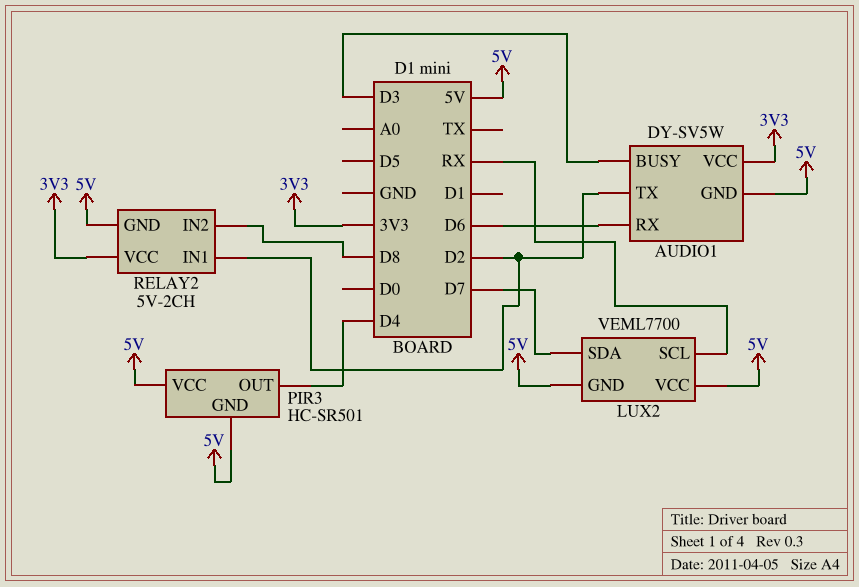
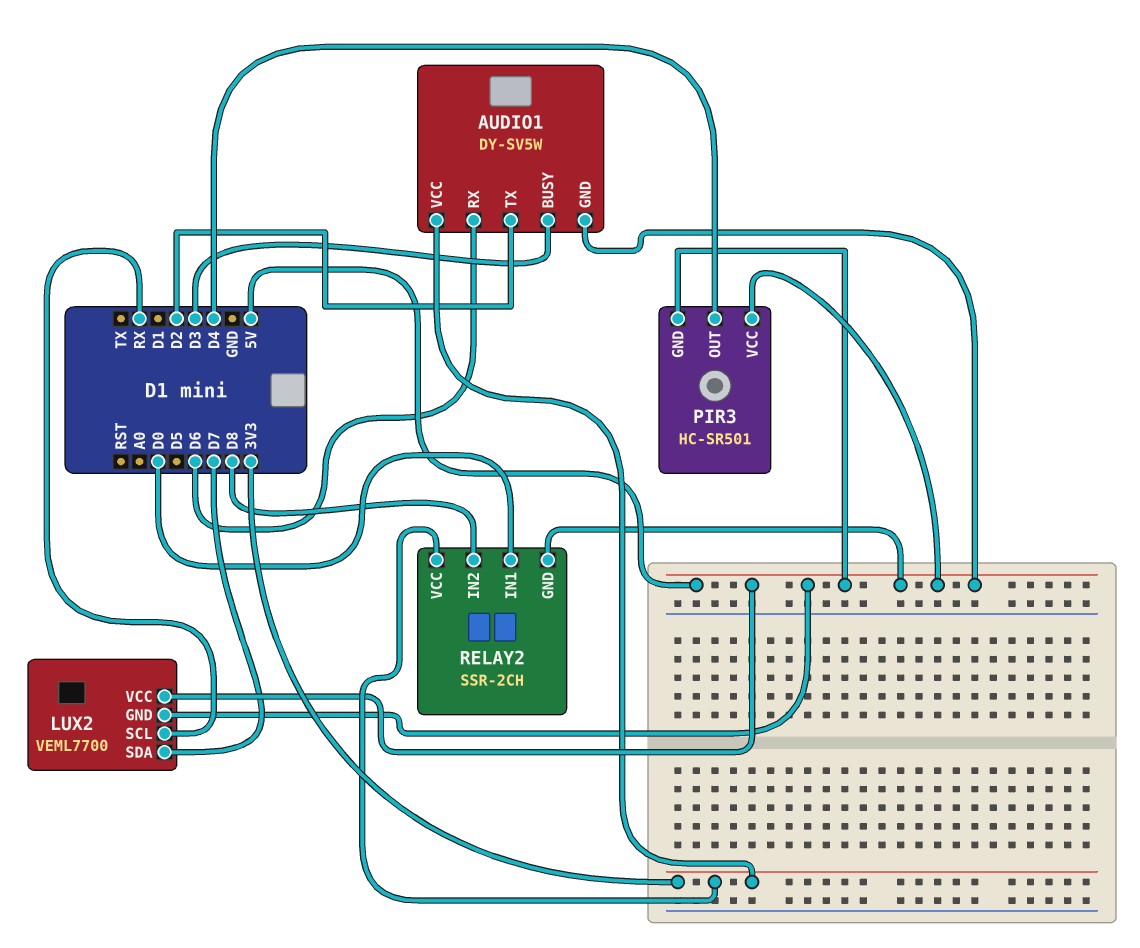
RELAY2: 5V-2CH -> SSR-2CH
RELAY2 pin IN1: D2 -> D0

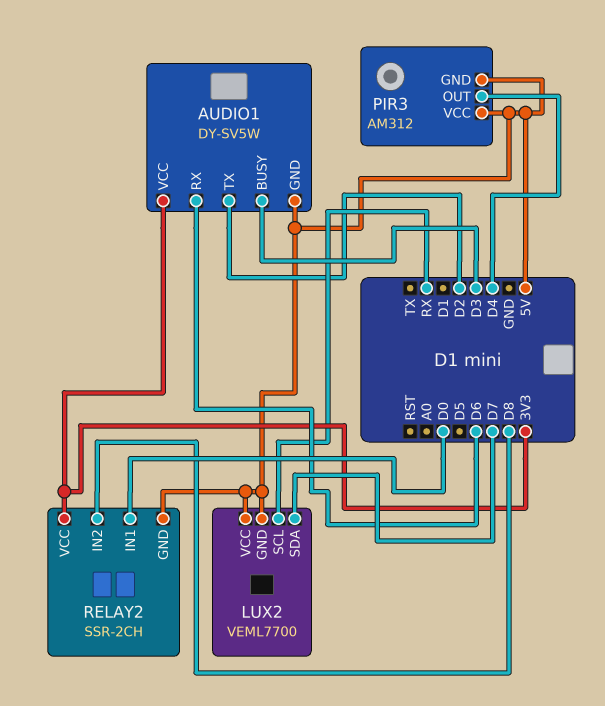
PIR3: HC-SR501 -> AM312

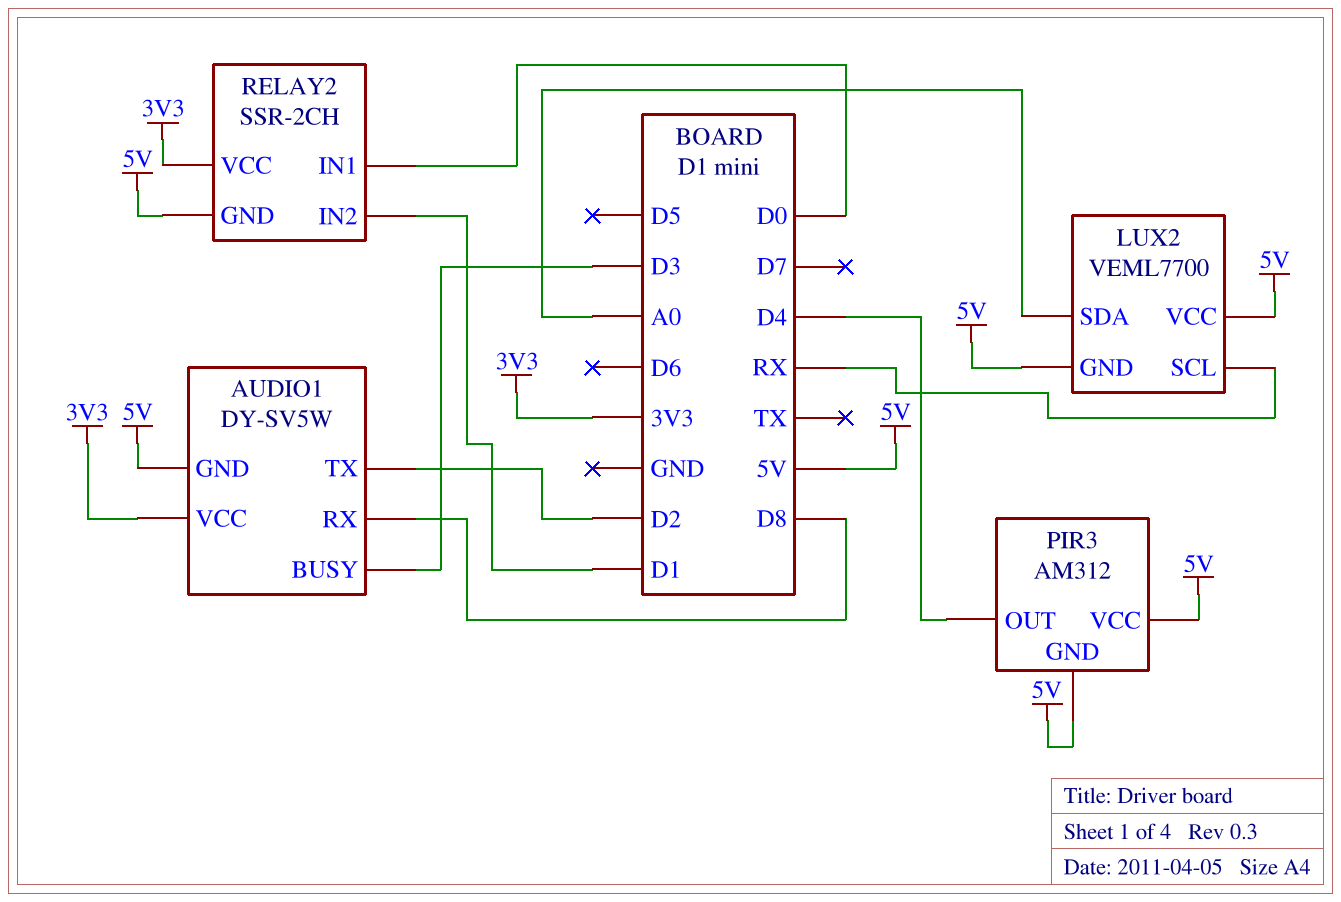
AUDIO1 pin RX: D6 -> D8
LUX2 pin SDA: D7 -> A0
RELAY2 pin IN2: D8 -> D1

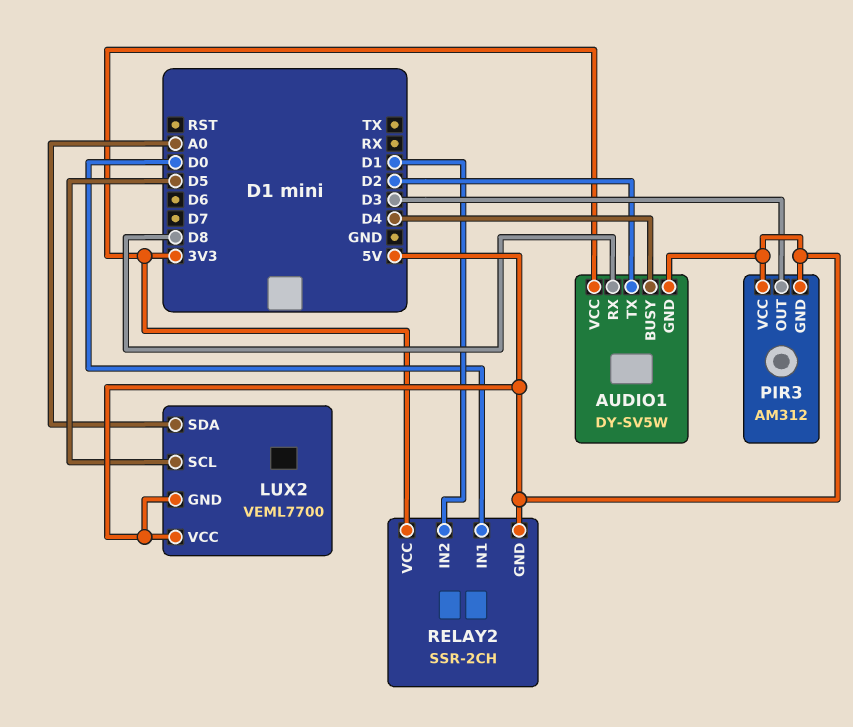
AUDIO1 pin BUSY: D3 -> D4
LUX2 pin SCL: RX -> D5
PIR3 pin OUT: D4 -> D3

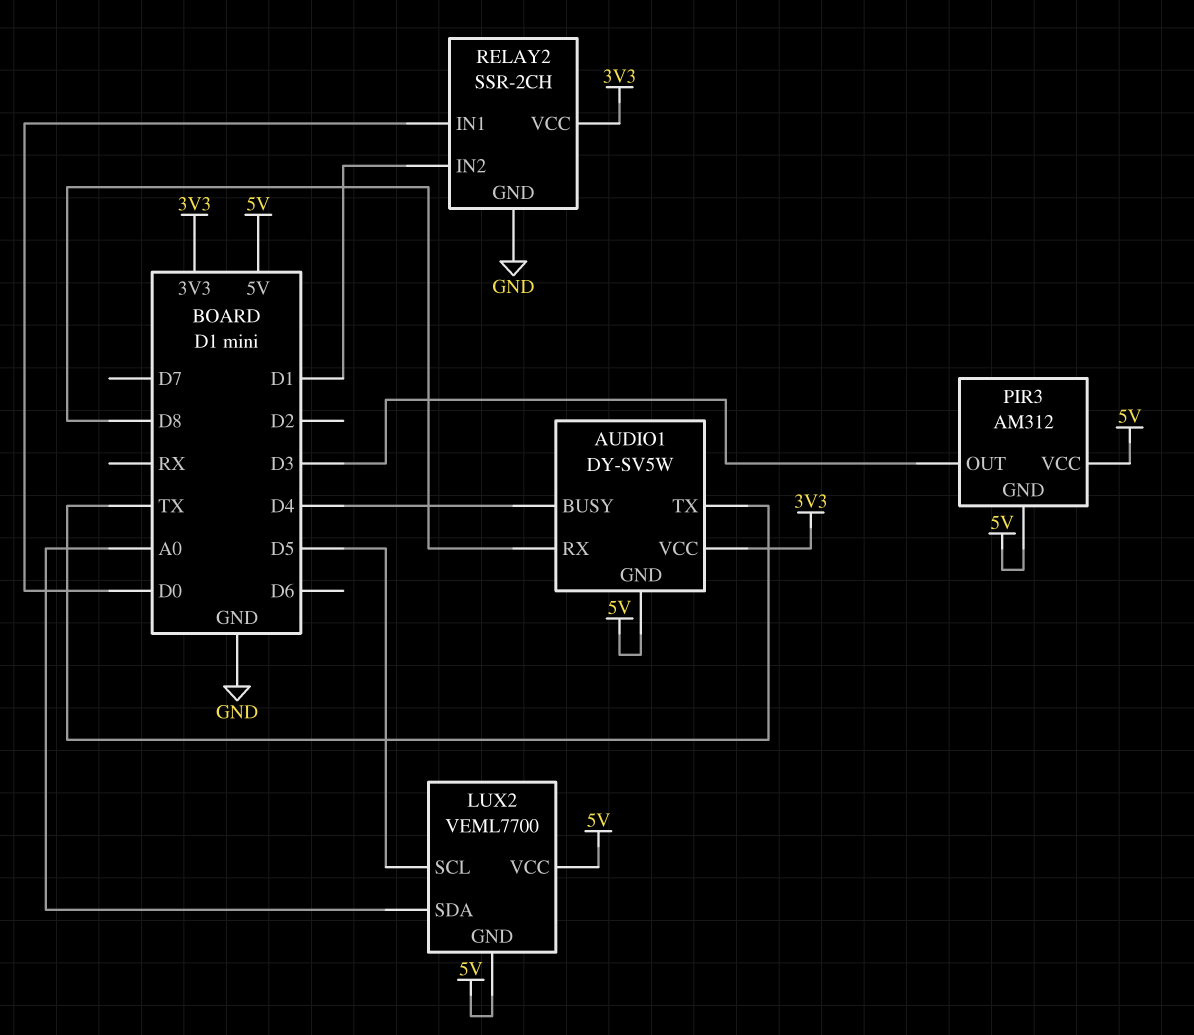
AUDIO1 pin TX: D2 -> TX
RELAY2 pin GND: 5V -> GND

